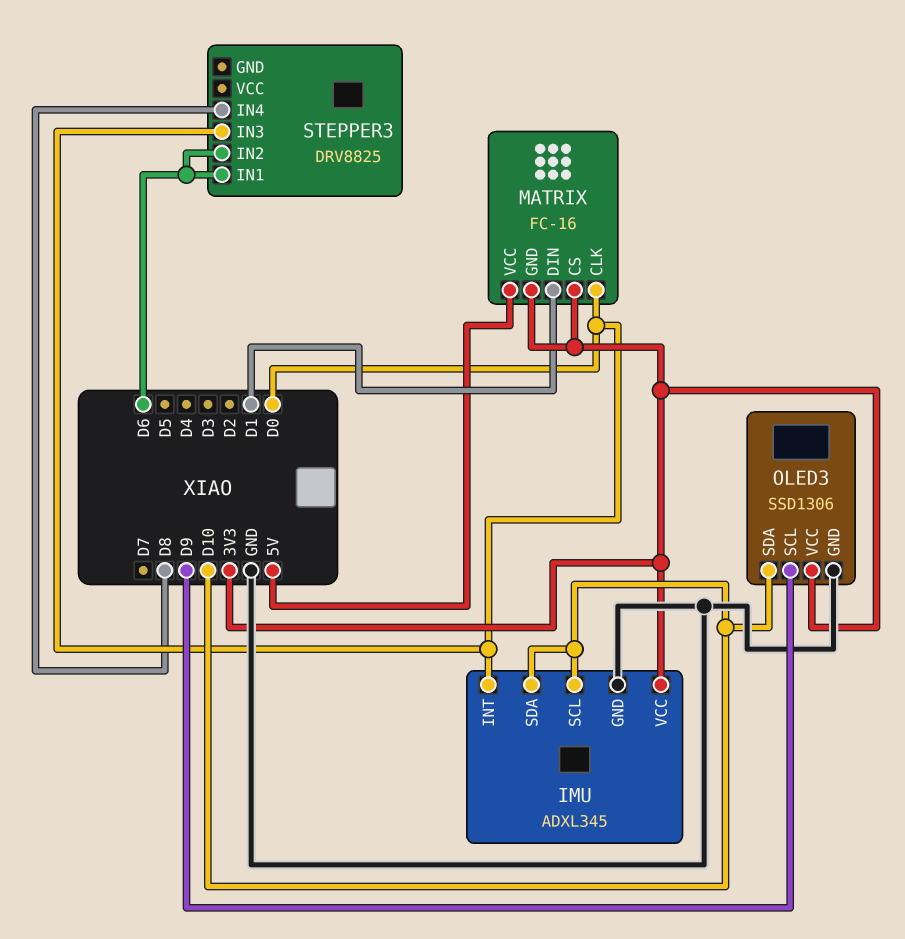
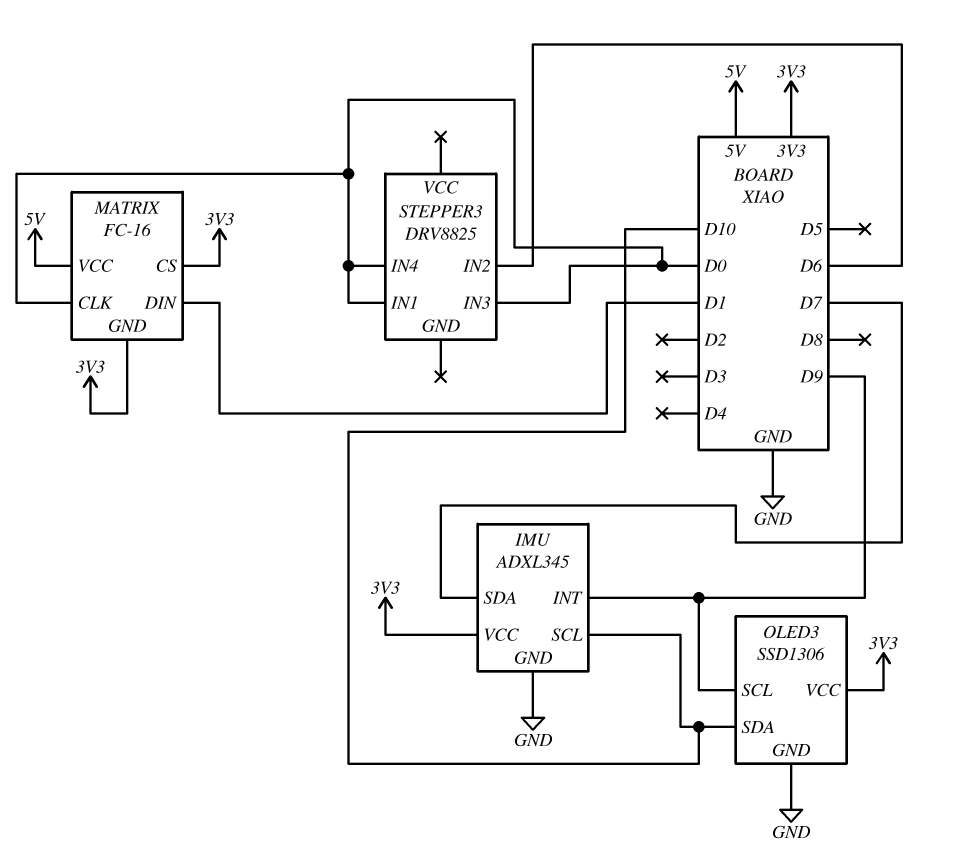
IMU pin INT: D0 -> D9
IMU pin SDA: D10 -> D7
STEPPER3 pin IN1: D6 -> D0
STEPPER3 pin IN4: D8 -> D0

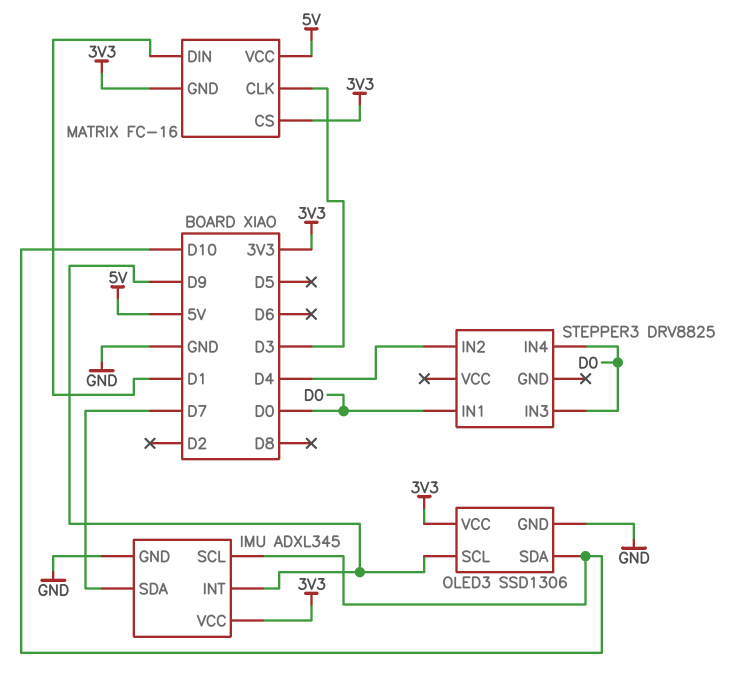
MATRIX pin CLK: D0 -> D3
STEPPER3 pin IN2: D6 -> D4

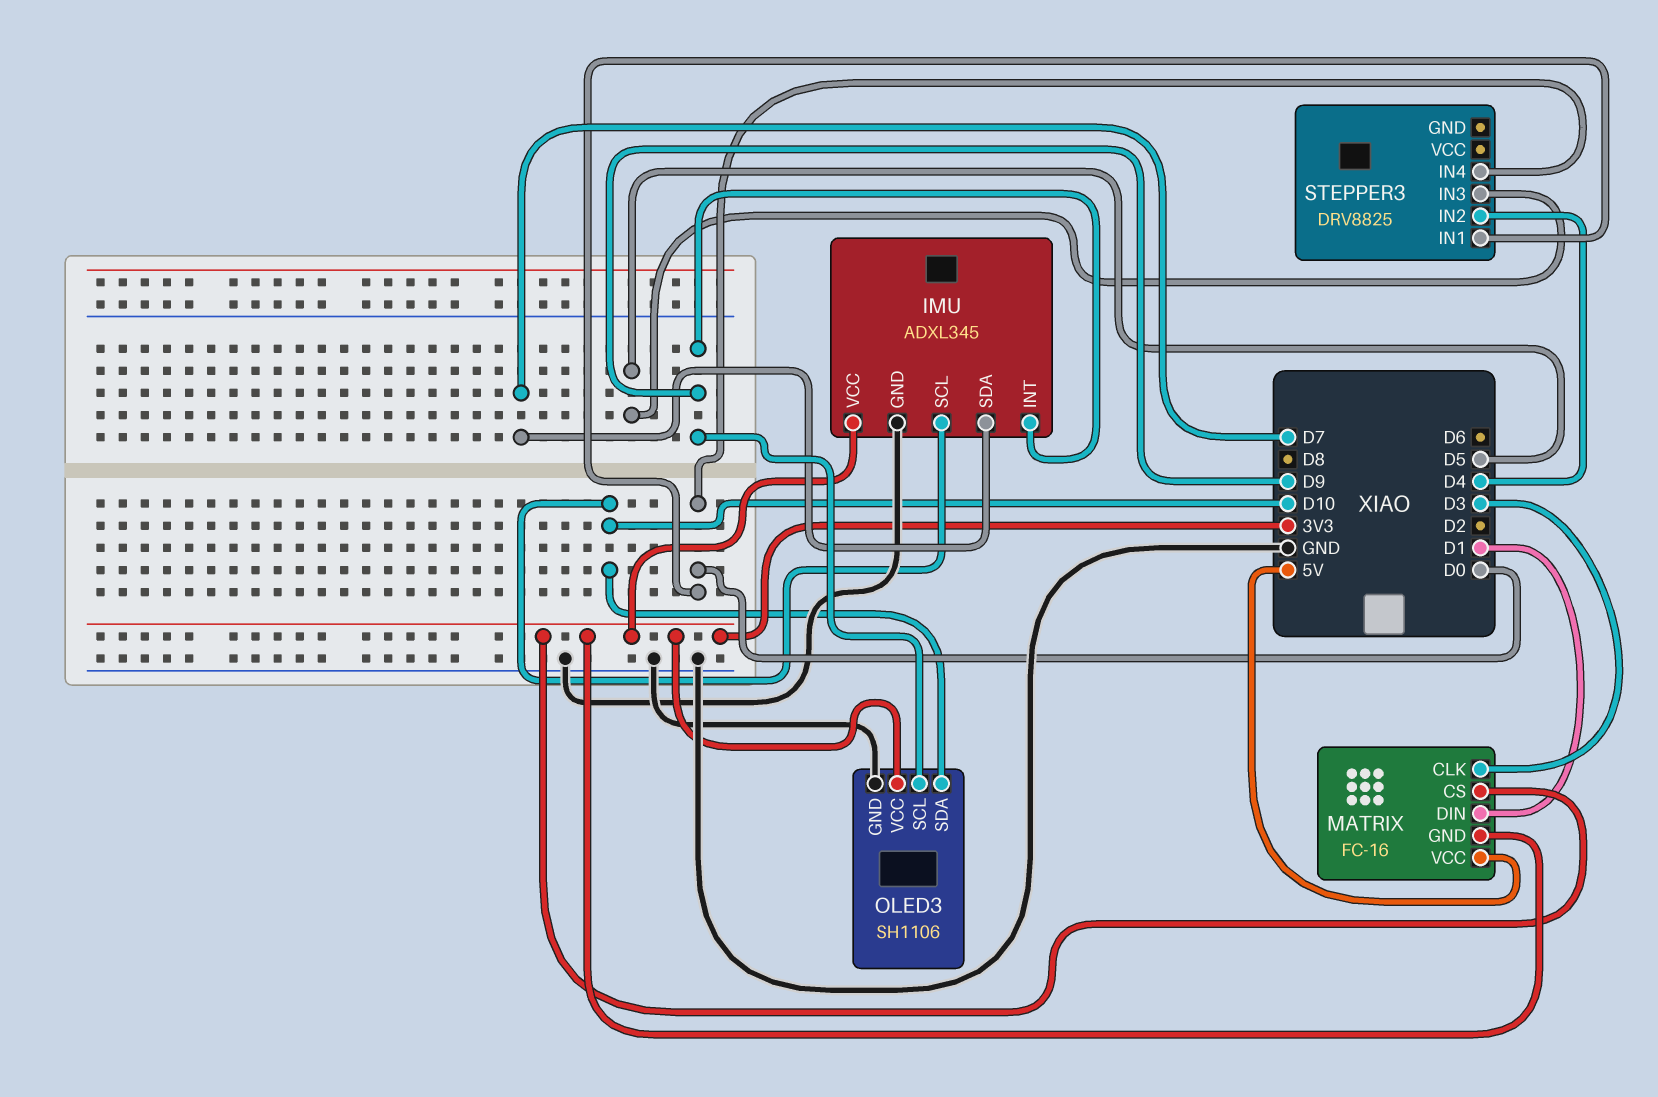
OLED3: SSD1306 -> SH1106
STEPPER3 pin IN3: D0 -> D5

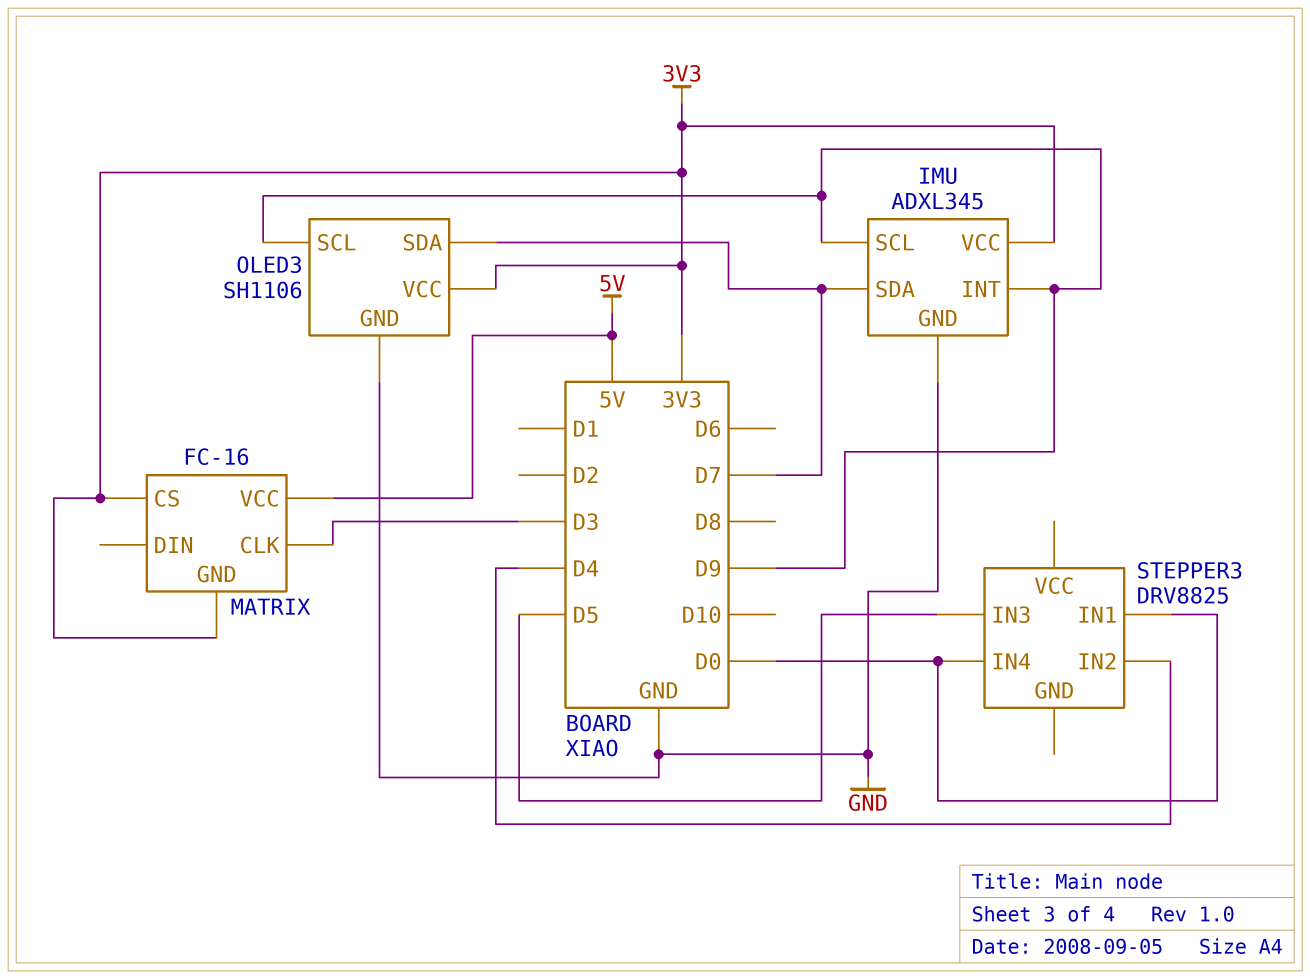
IMU pin SCL: D10 -> D9
MATRIX pin DIN: D1 -> none
OLED3 pin SDA: D10 -> D7

